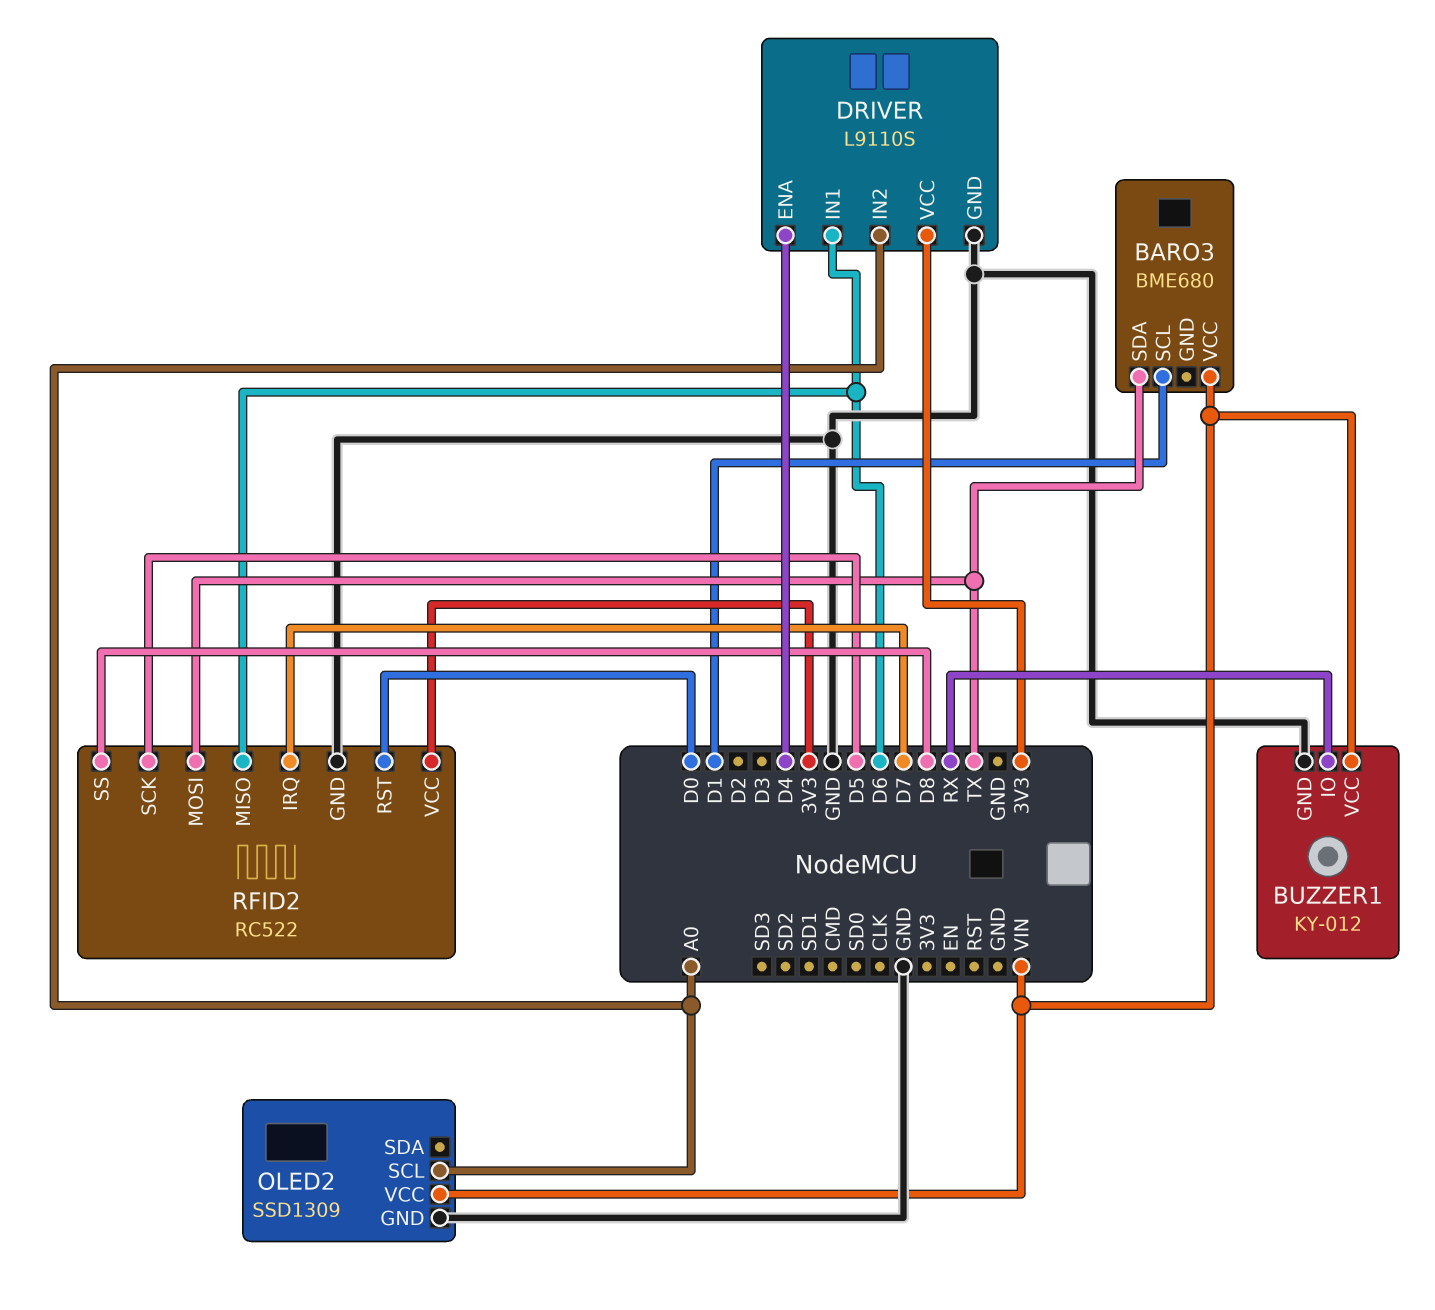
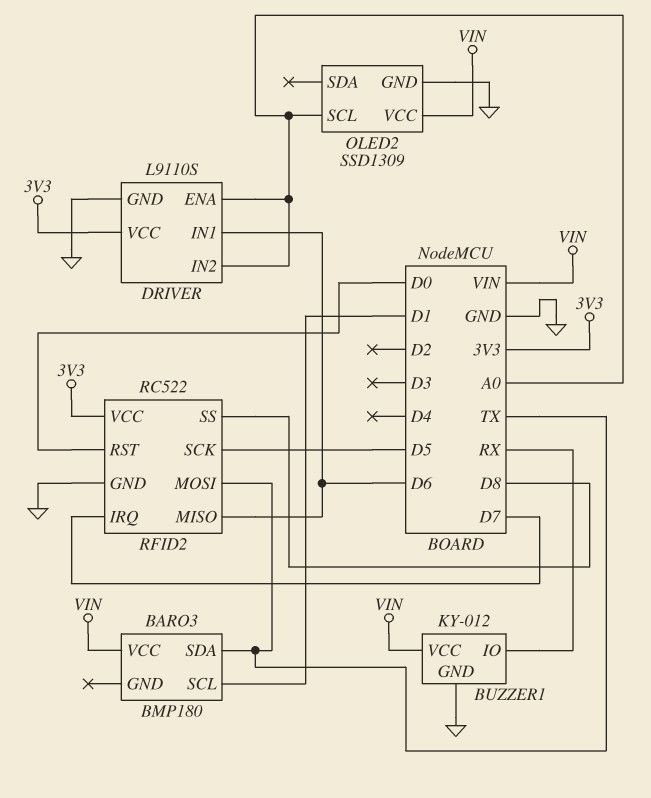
BARO3: BME680 -> BMP180
DRIVER pin ENA: D4 -> A0

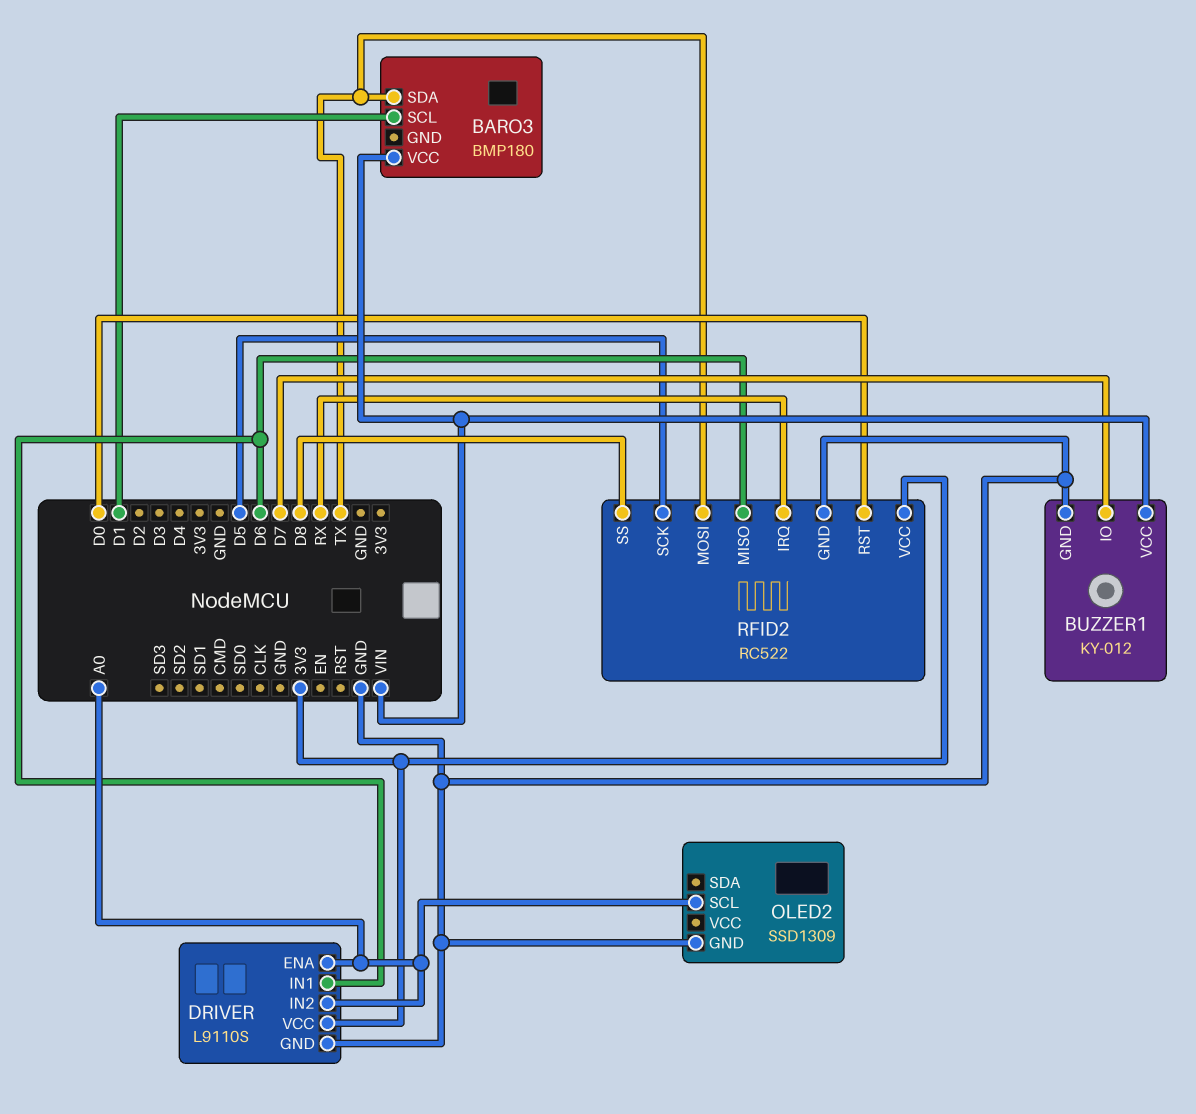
BUZZER1 pin IO: RX -> D7
OLED2 pin VCC: VIN -> none
RFID2 pin IRQ: D7 -> RX

